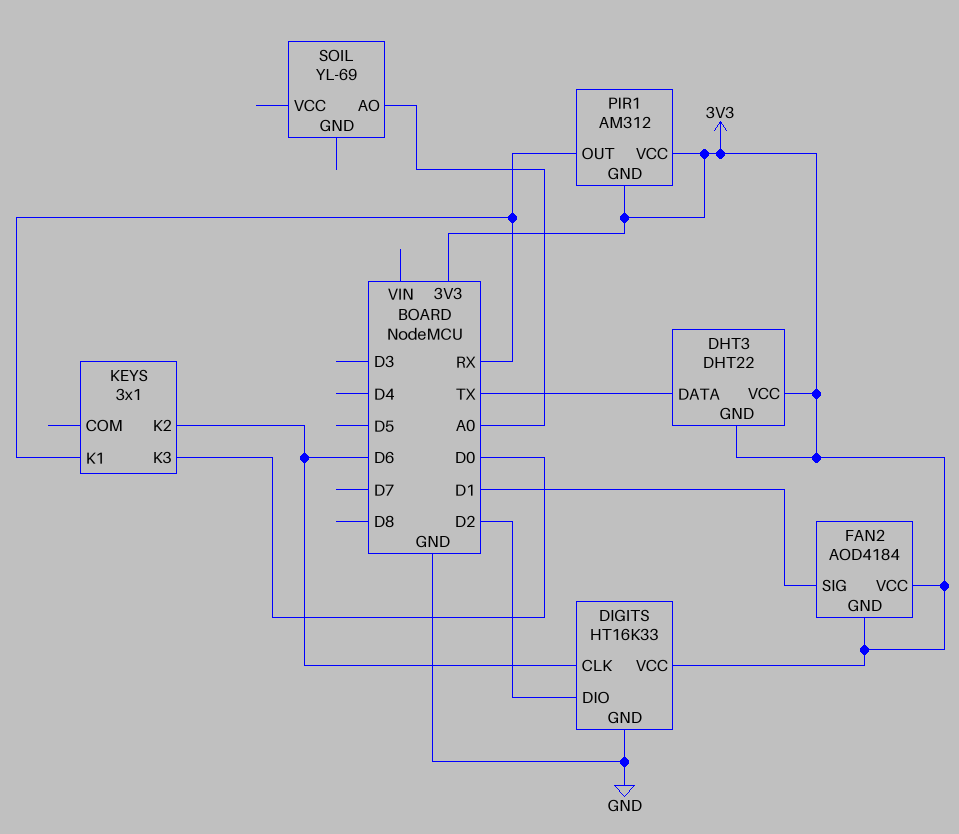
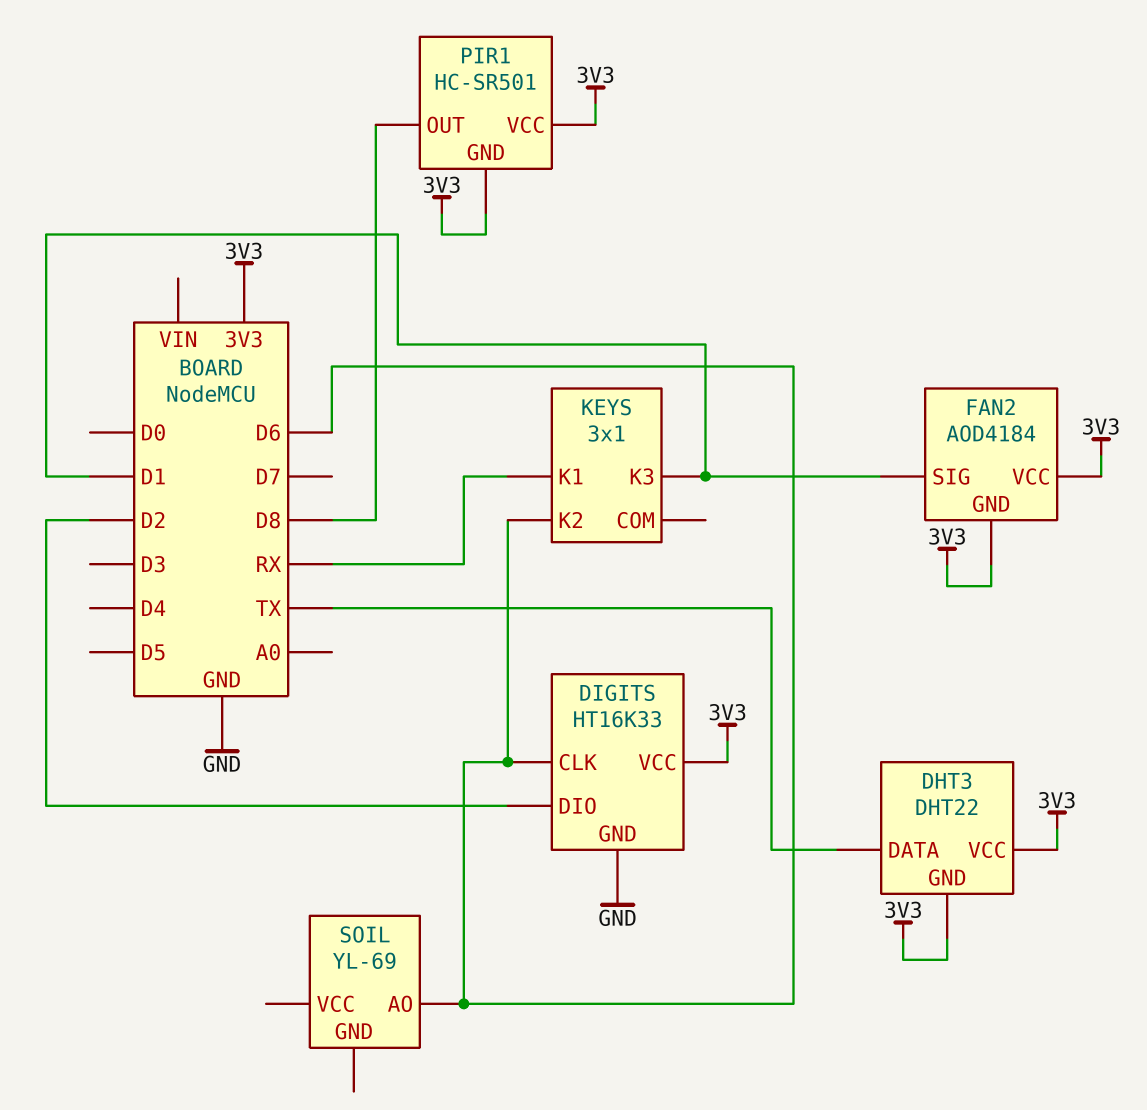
KEYS pin K3: D0 -> D1
PIR1: AM312 -> HC-SR501
PIR1 pin OUT: RX -> D8
SOIL pin AO: A0 -> D6

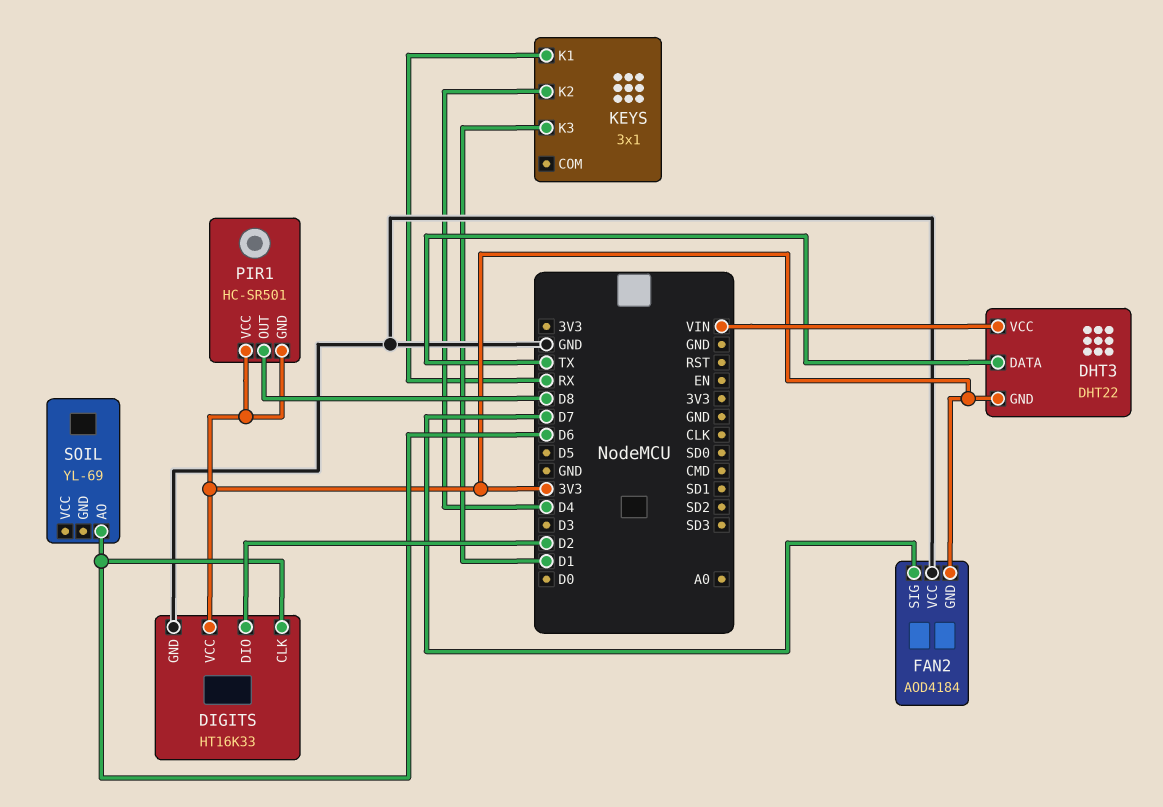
DHT3 pin VCC: 3V3 -> VIN
FAN2 pin SIG: D1 -> D7
FAN2 pin VCC: 3V3 -> GND
KEYS pin K2: D6 -> D4

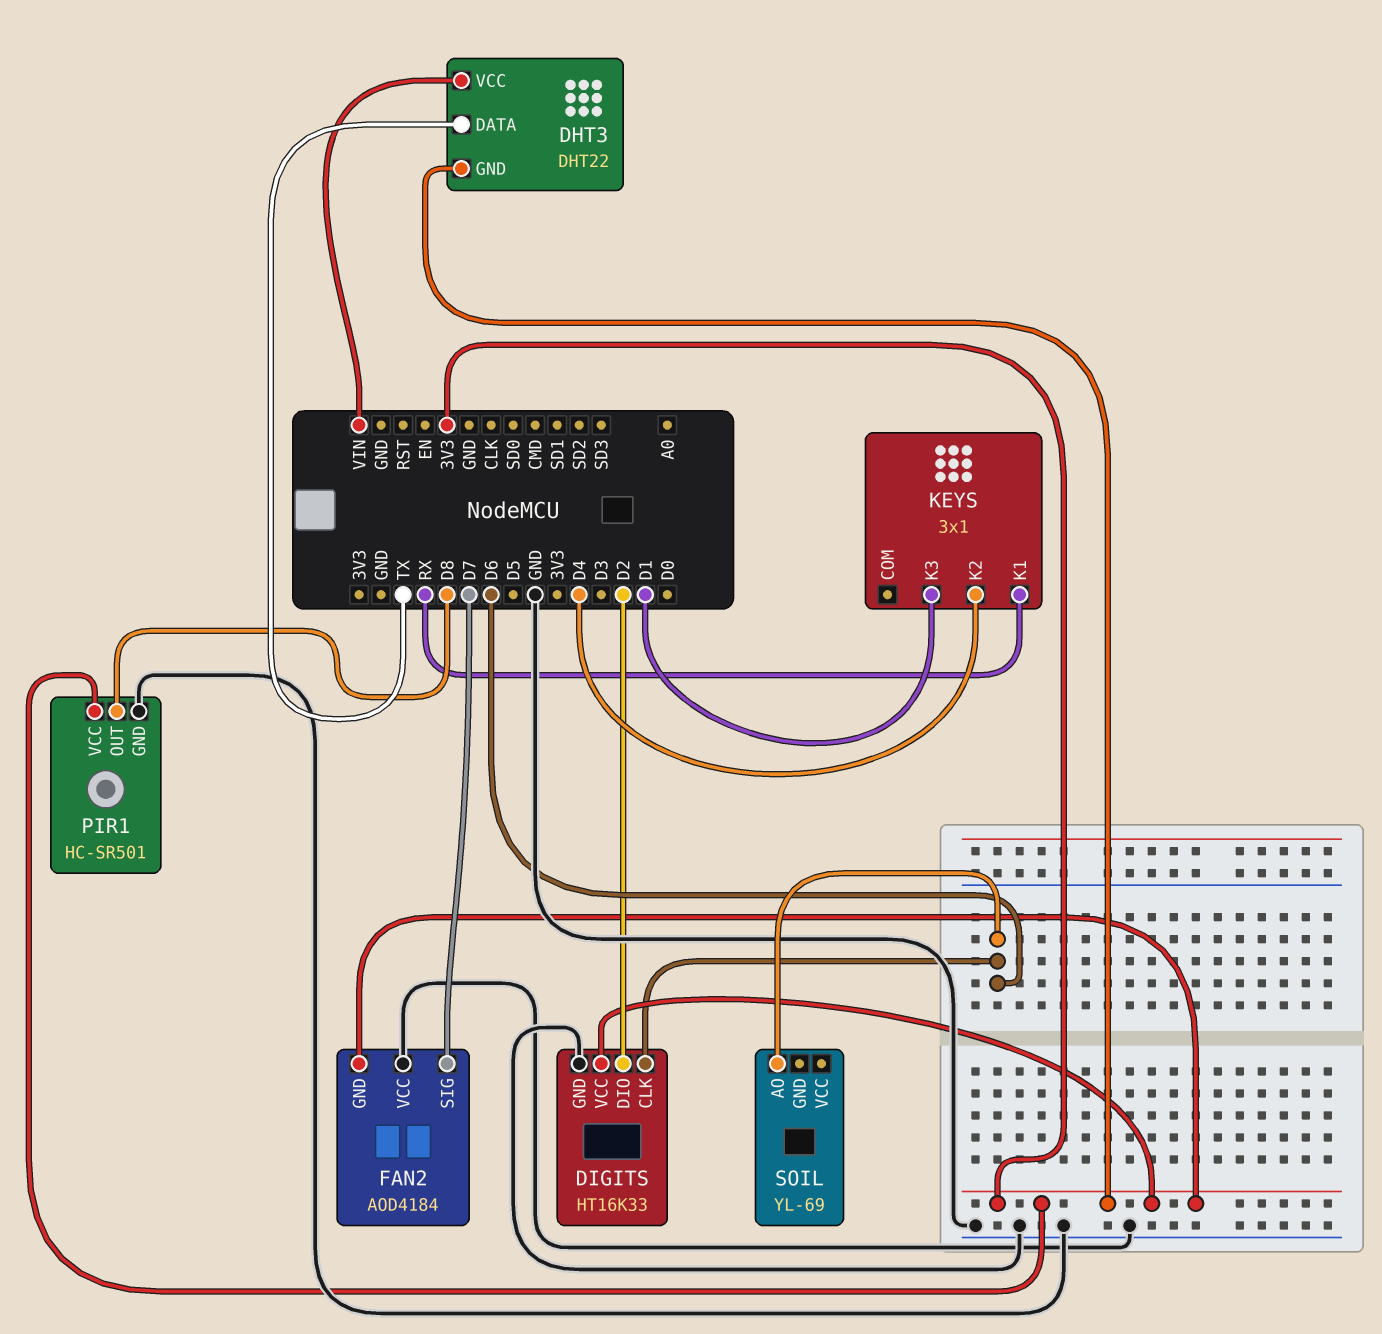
PIR1 pin GND: 3V3 -> GND

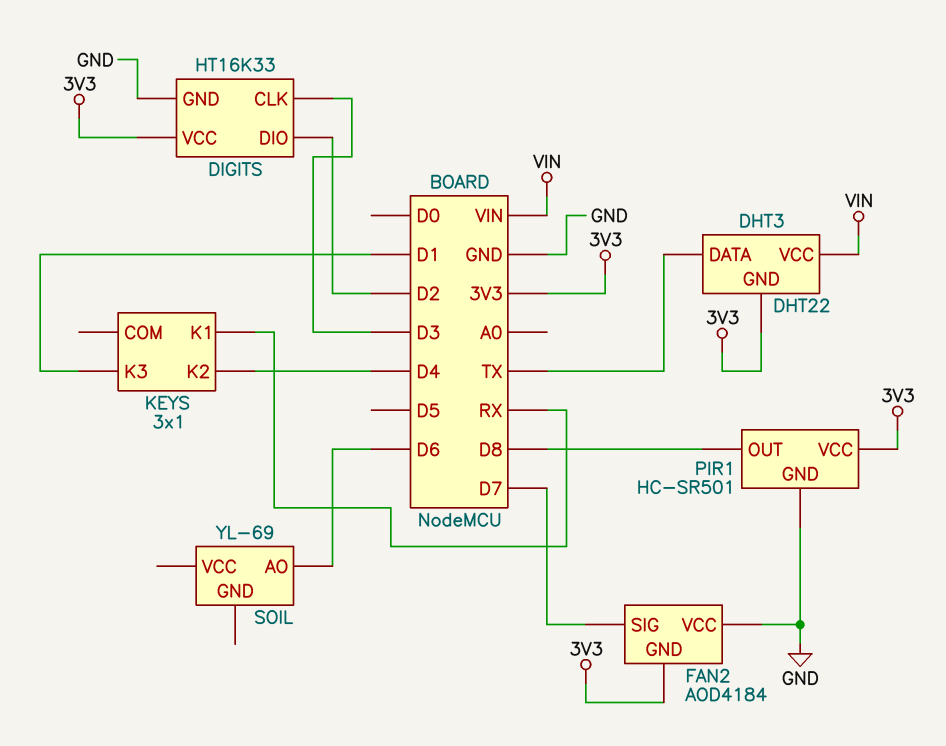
DIGITS pin CLK: D6 -> D3

